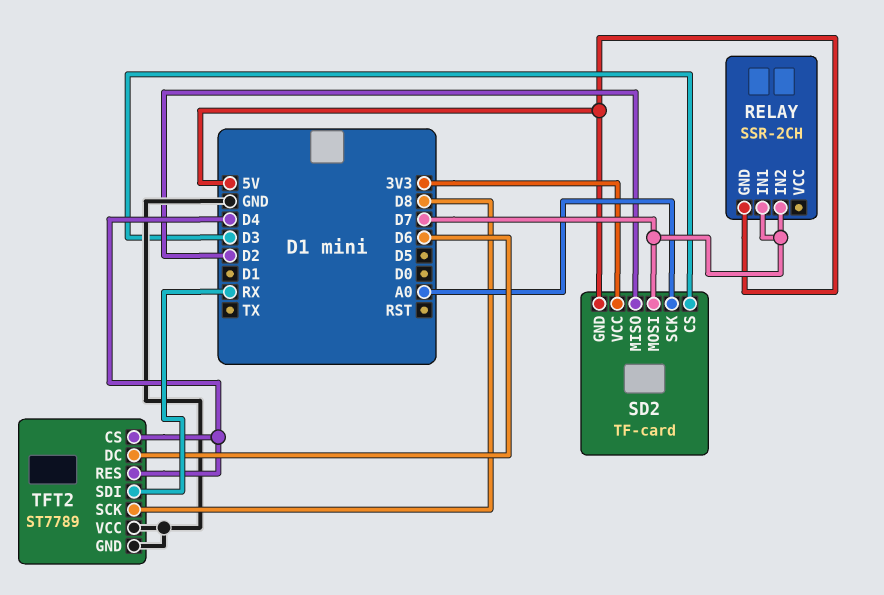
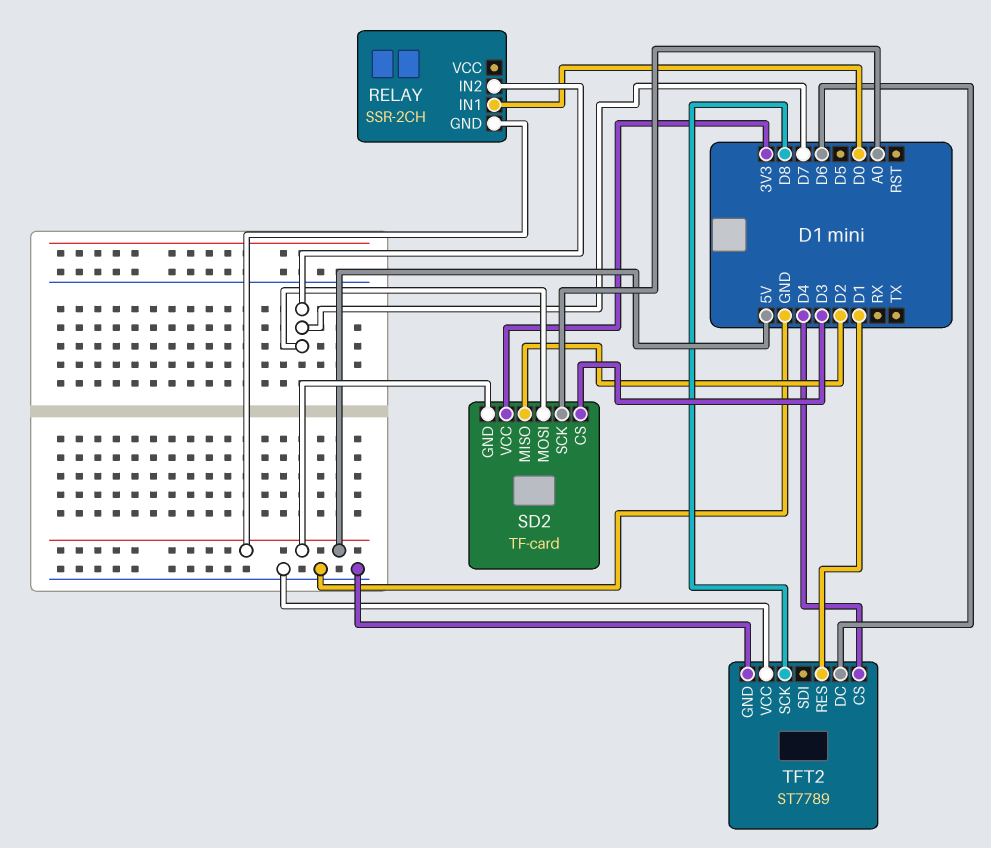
RELAY pin IN1: D7 -> D0
TFT2 pin RES: D4 -> D1
TFT2 pin SDI: RX -> none

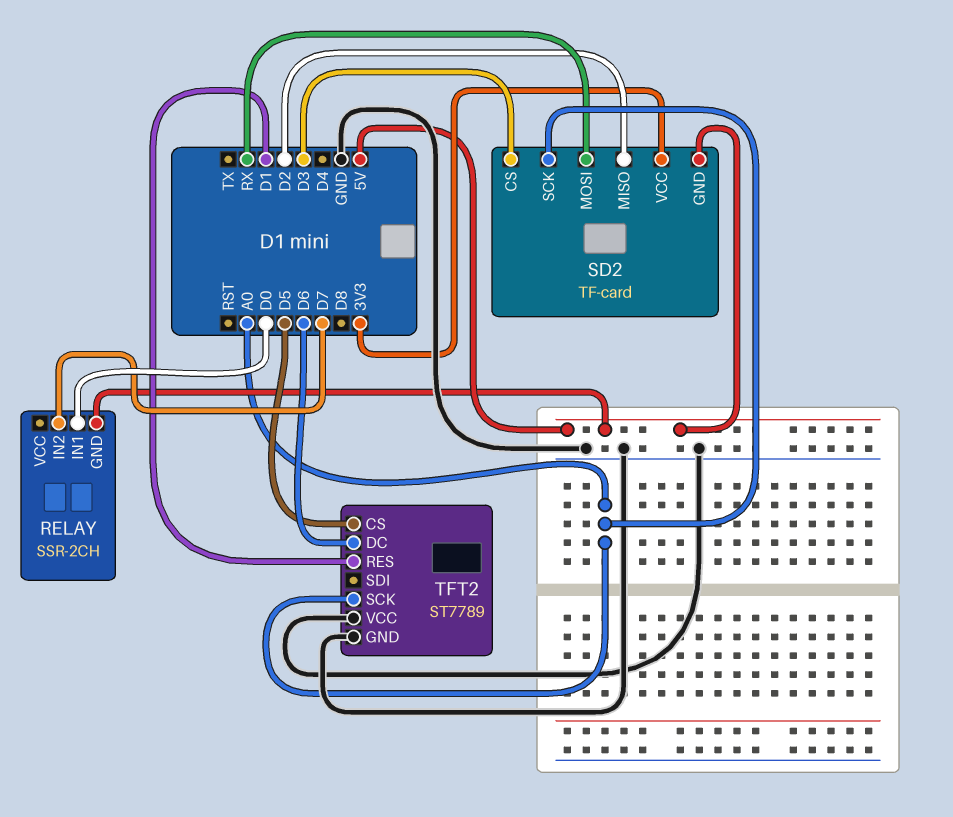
SD2 pin MOSI: D7 -> RX
TFT2 pin CS: D4 -> D5
TFT2 pin SCK: D8 -> A0

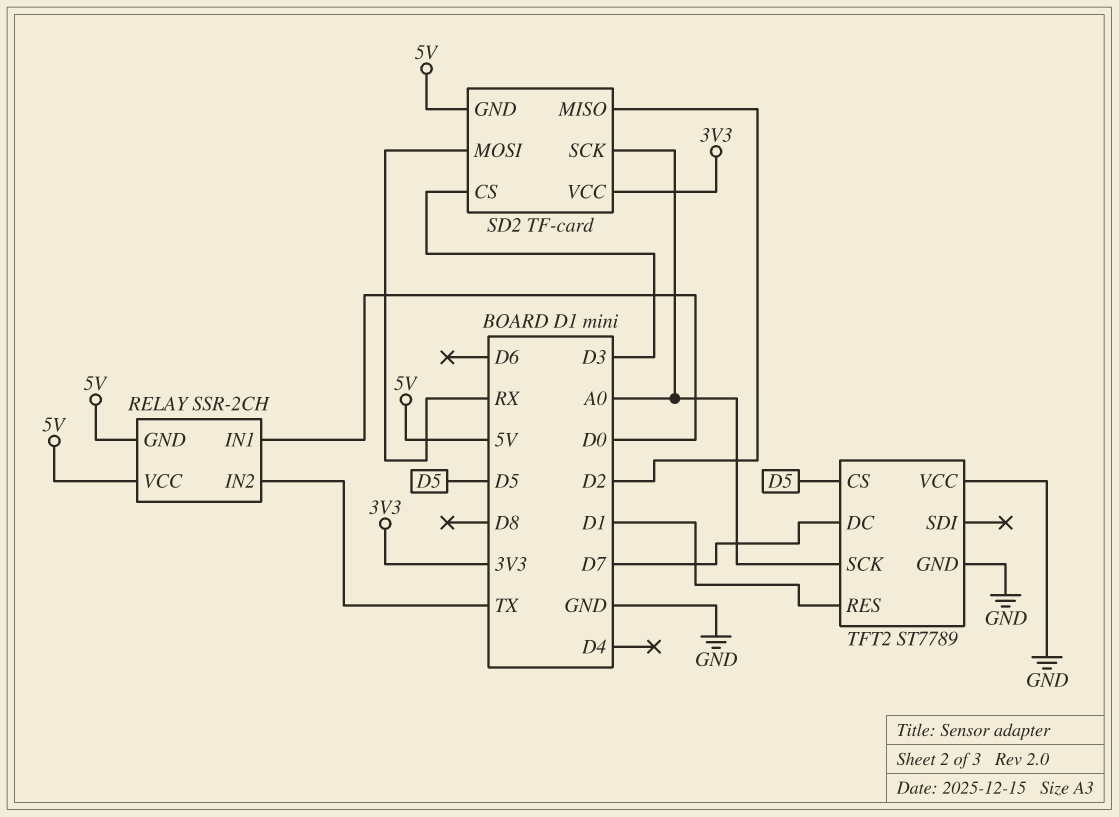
RELAY pin IN2: D7 -> TX
RELAY pin VCC: none -> 5V
TFT2 pin DC: D6 -> D7

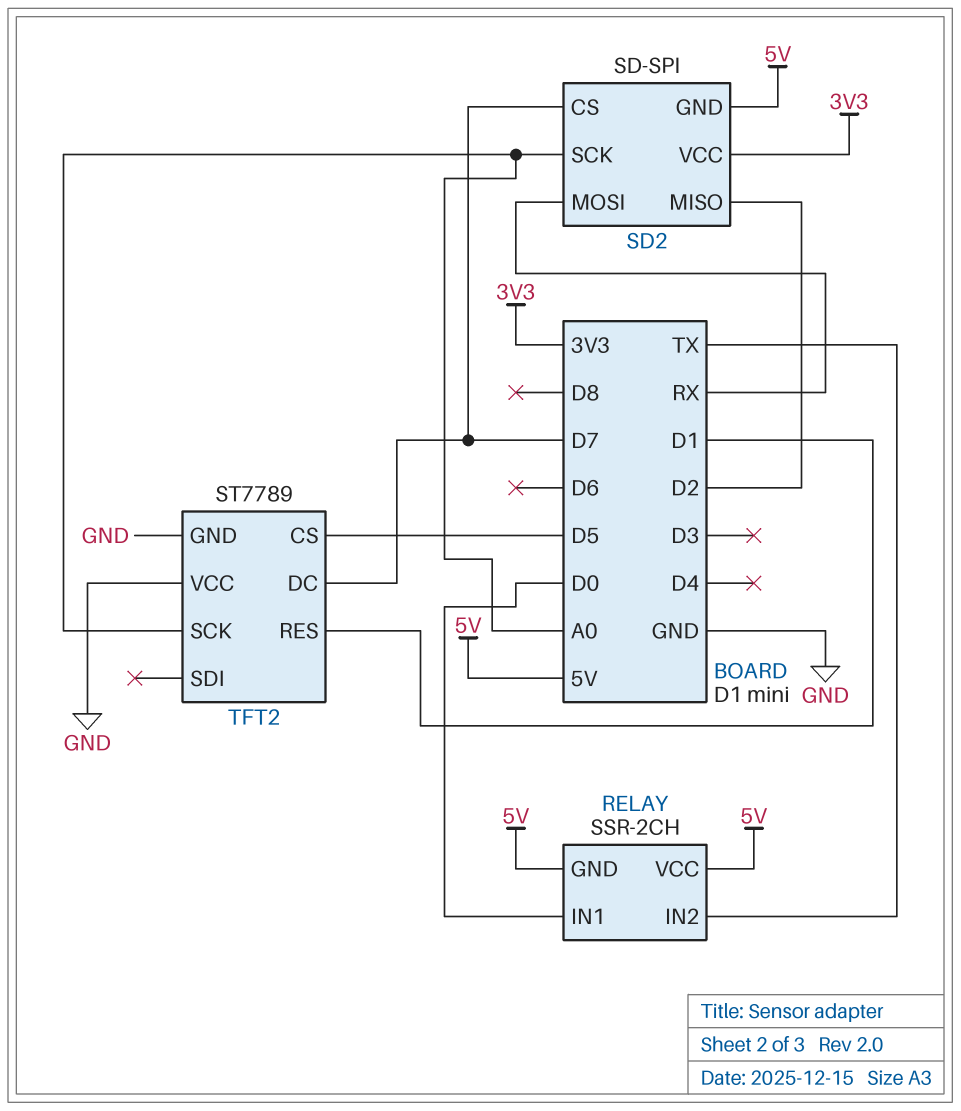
SD2: TF-card -> SD-SPI
SD2 pin CS: D3 -> D7

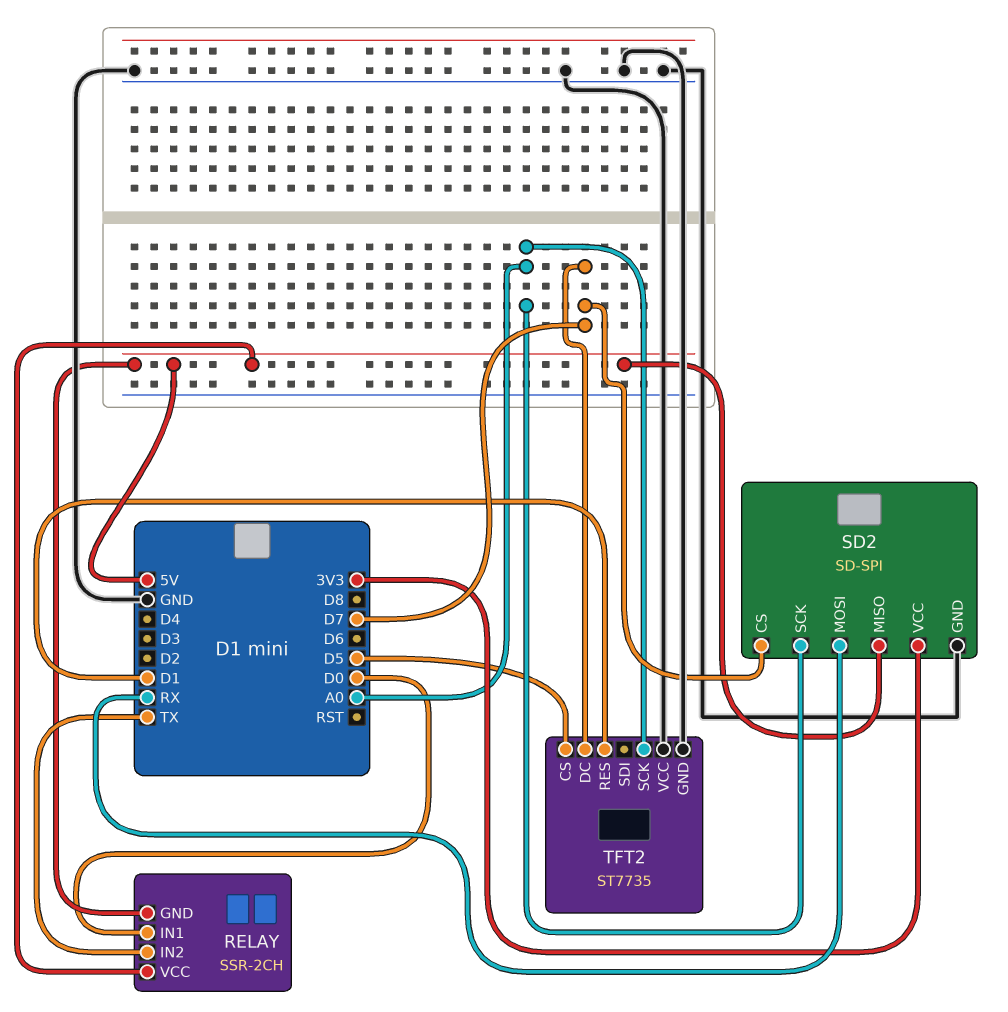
SD2 pin GND: 5V -> GND
SD2 pin MISO: D2 -> 5V
TFT2: ST7789 -> ST7735

